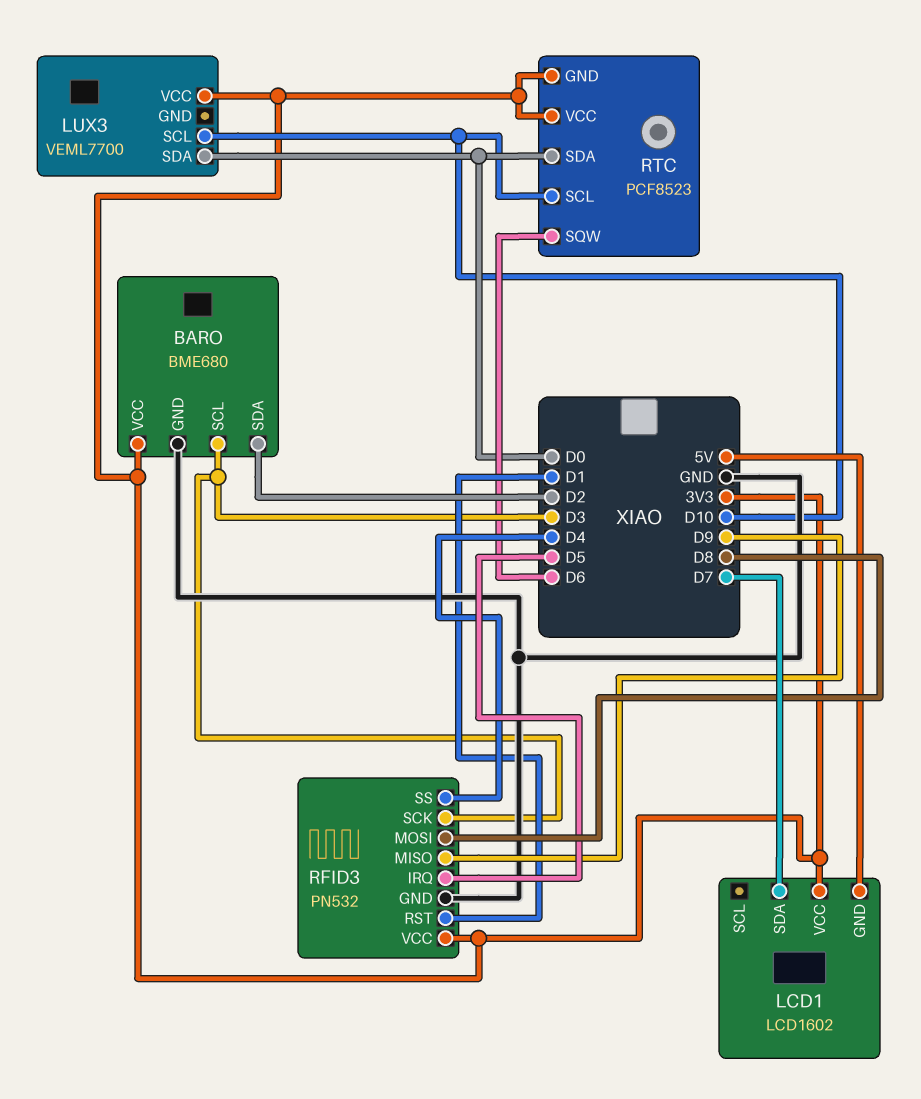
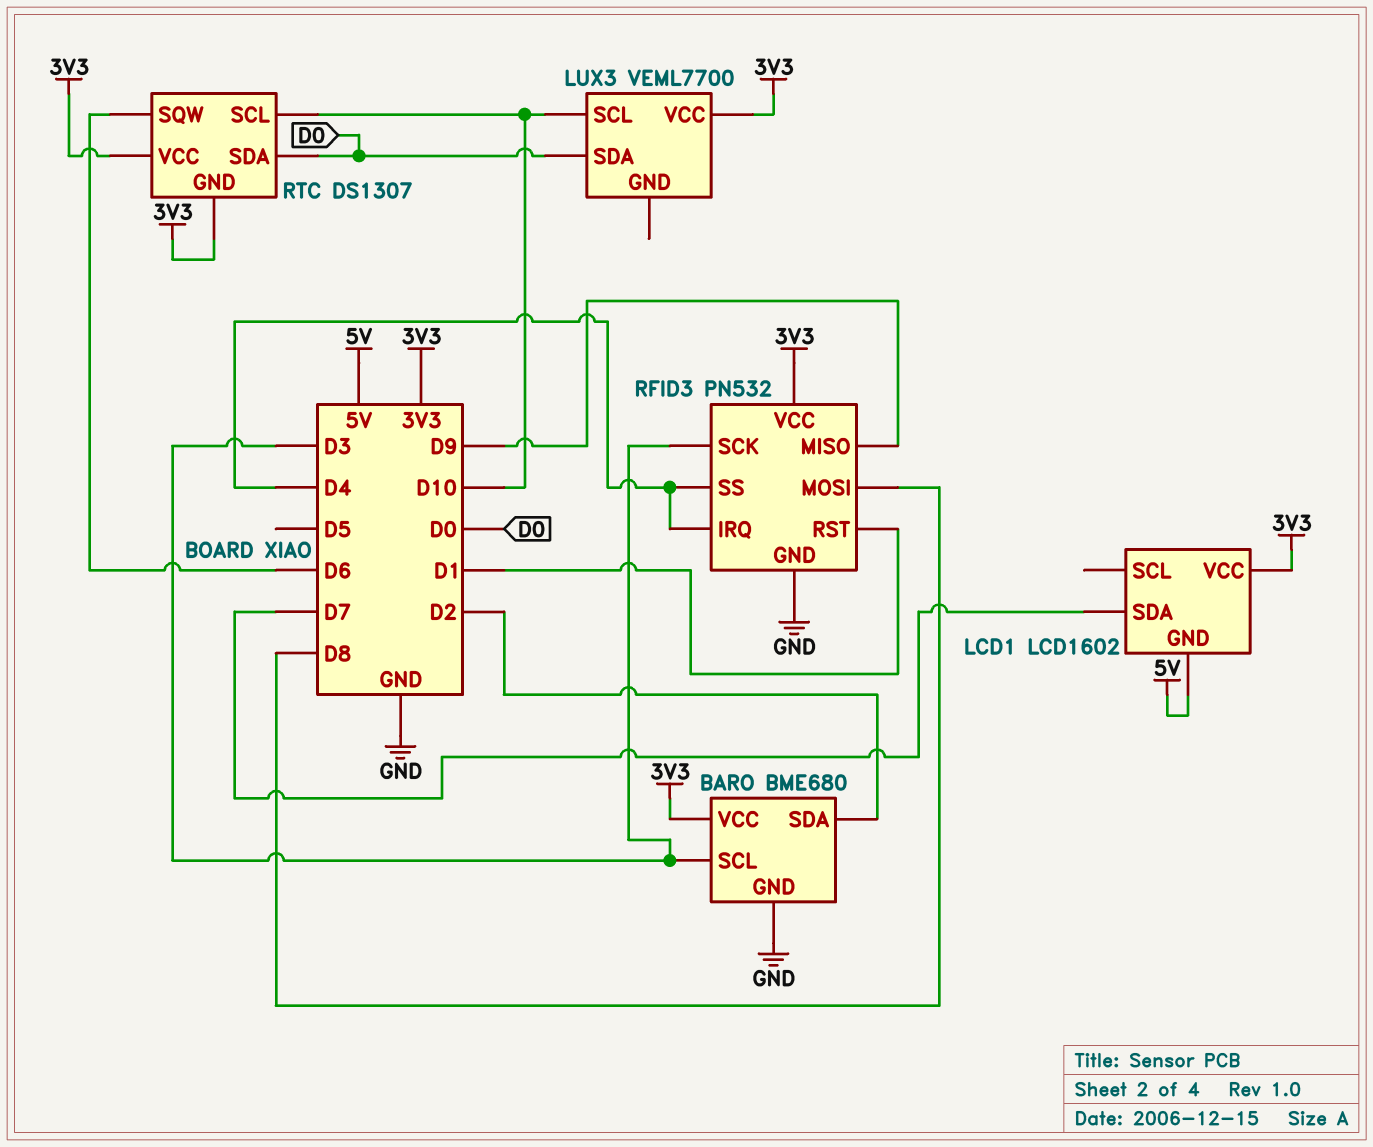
RFID3 pin IRQ: D5 -> D4
RTC: PCF8523 -> DS1307

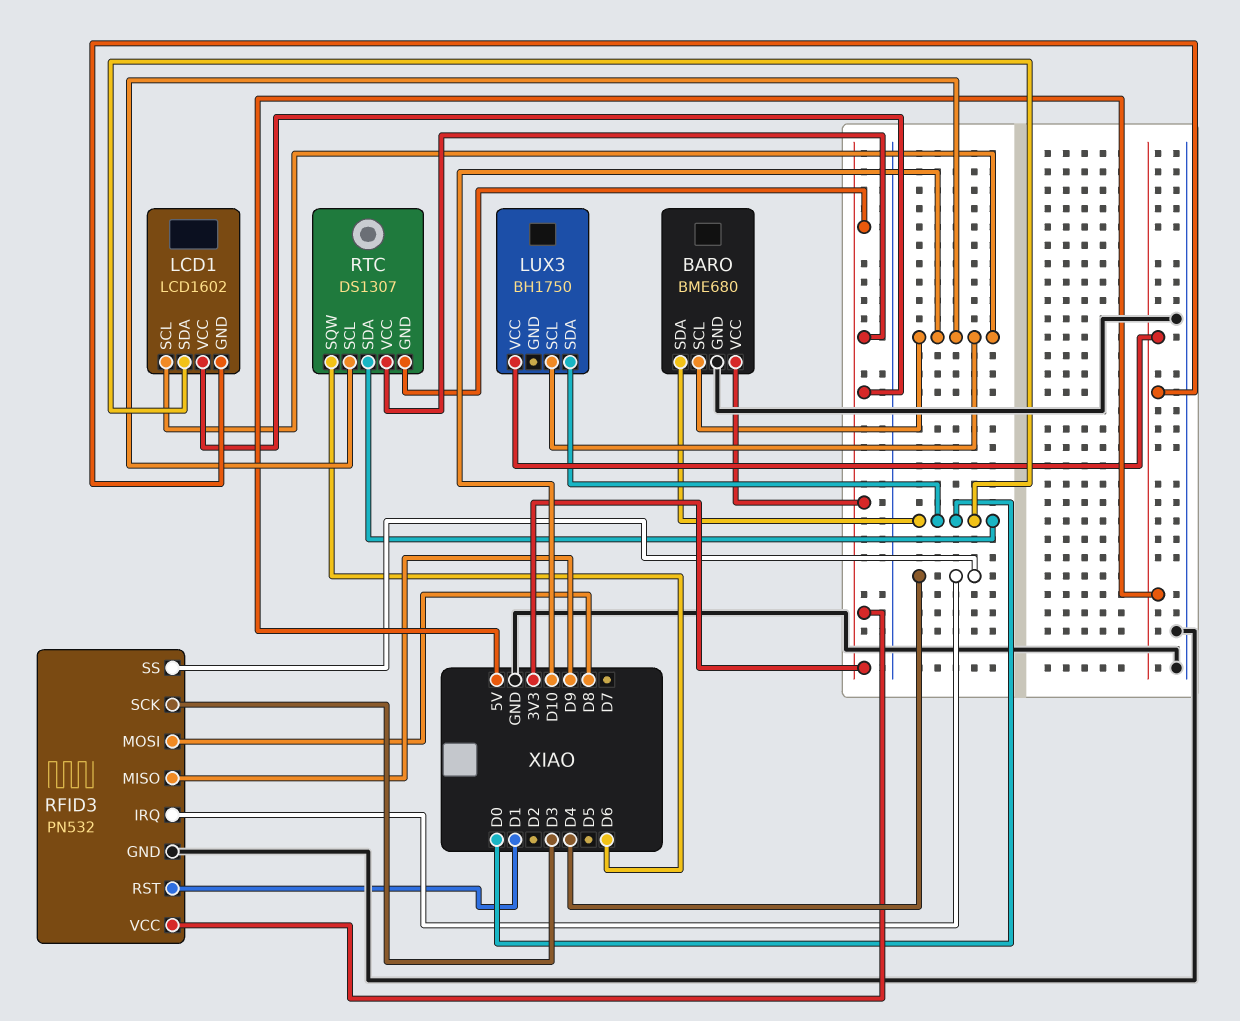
BARO pin SCL: D3 -> D10
BARO pin SDA: D2 -> D0
LCD1 pin SCL: none -> D10
LCD1 pin SDA: D7 -> D0
LUX3: VEML7700 -> BH1750
LUX3 pin VCC: 3V3 -> 5V

